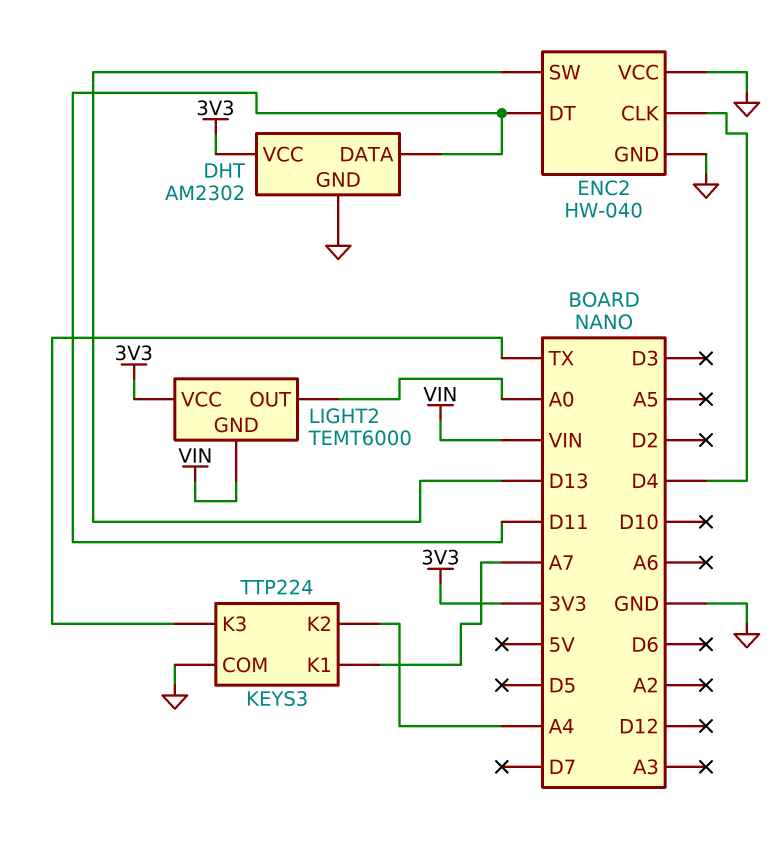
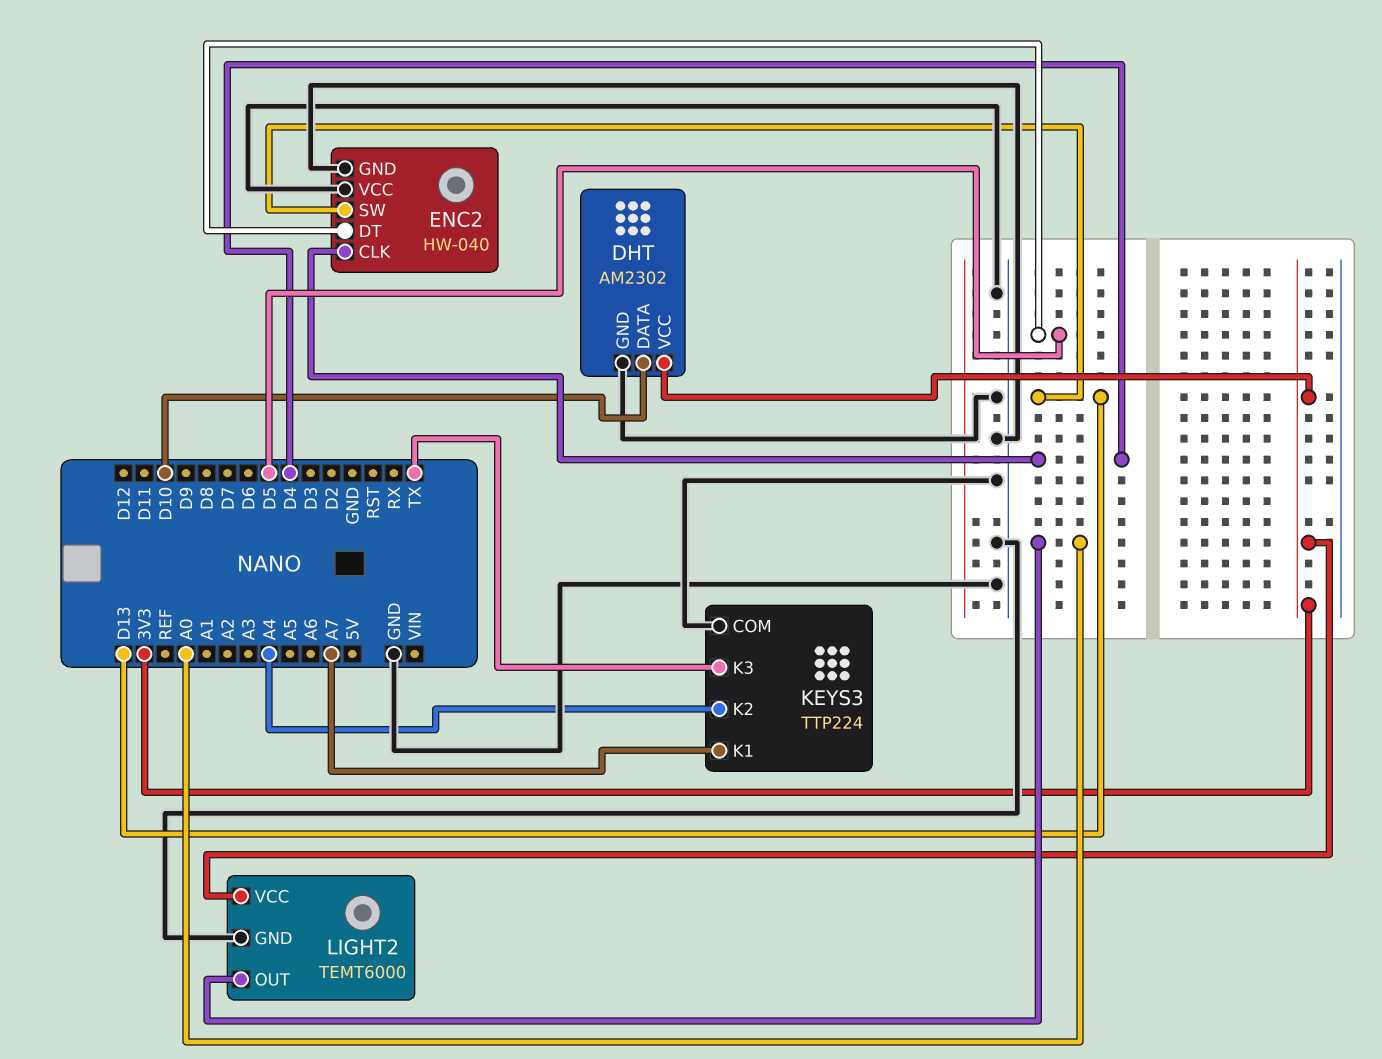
DHT pin DATA: D11 -> D10
ENC2 pin DT: D11 -> D5
LIGHT2 pin GND: VIN -> GND

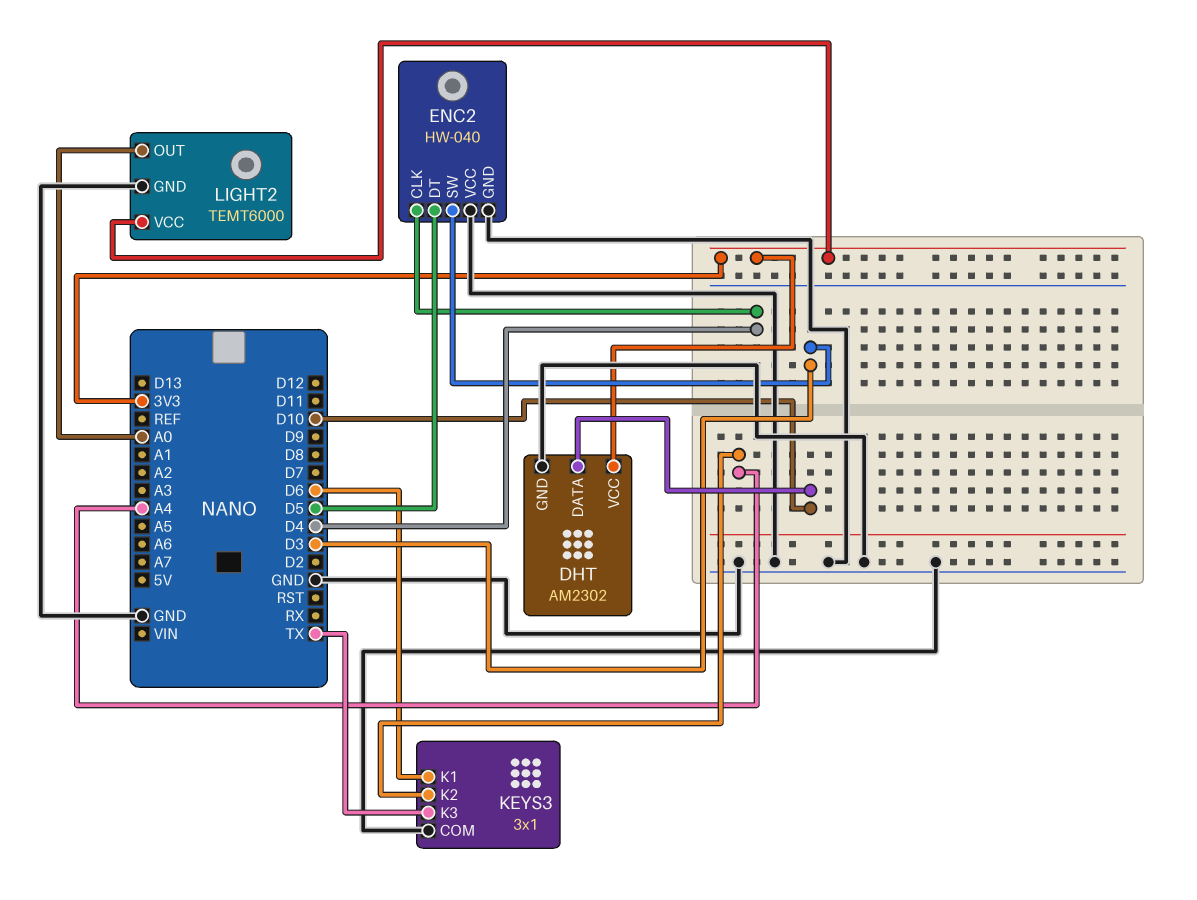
ENC2 pin SW: D13 -> D3
KEYS3: TTP224 -> 3x1
KEYS3 pin K1: A7 -> D6

